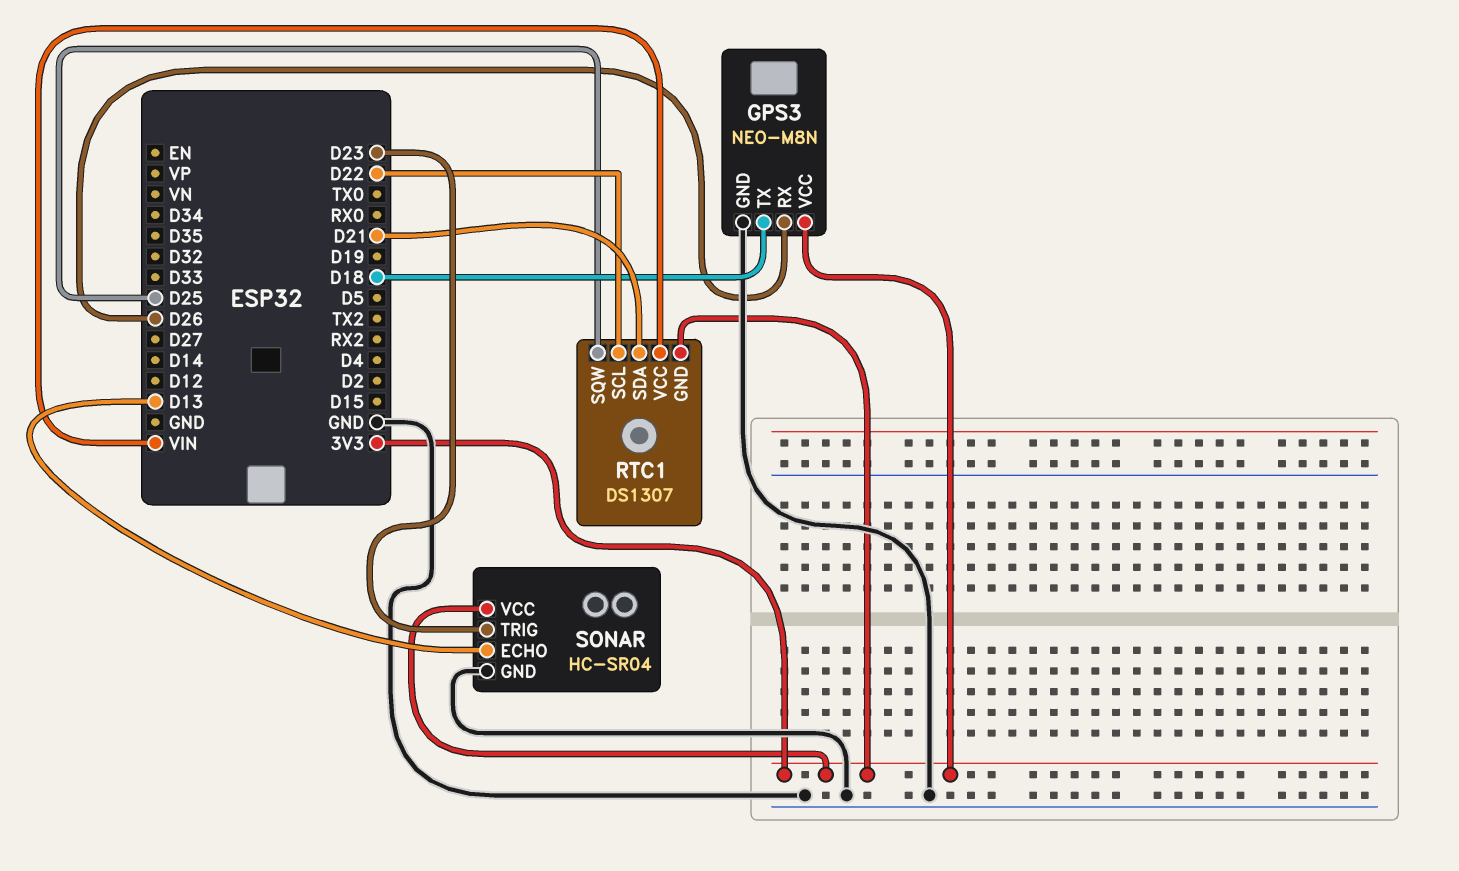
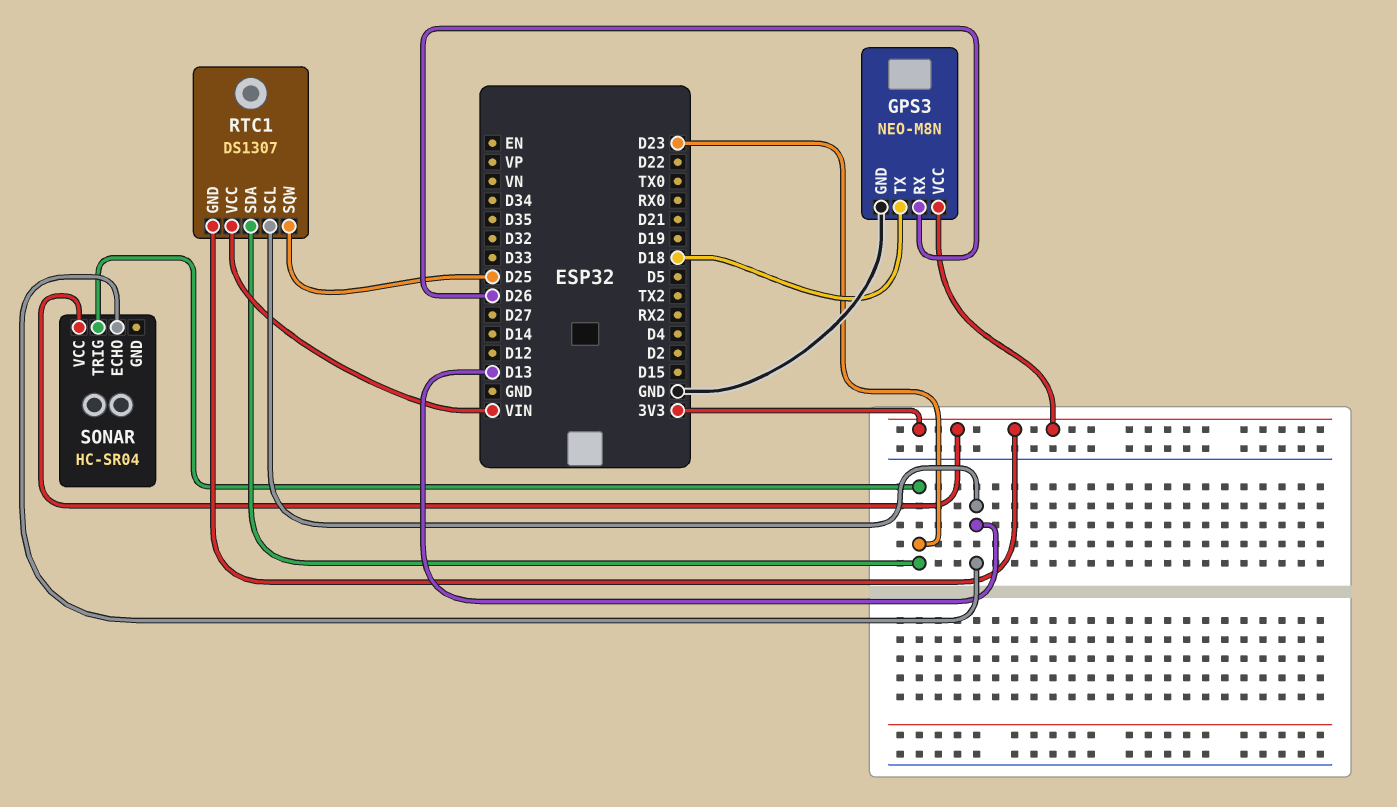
RTC1 pin SCL: D22 -> D13
RTC1 pin SDA: D21 -> D23
SONAR pin GND: GND -> none

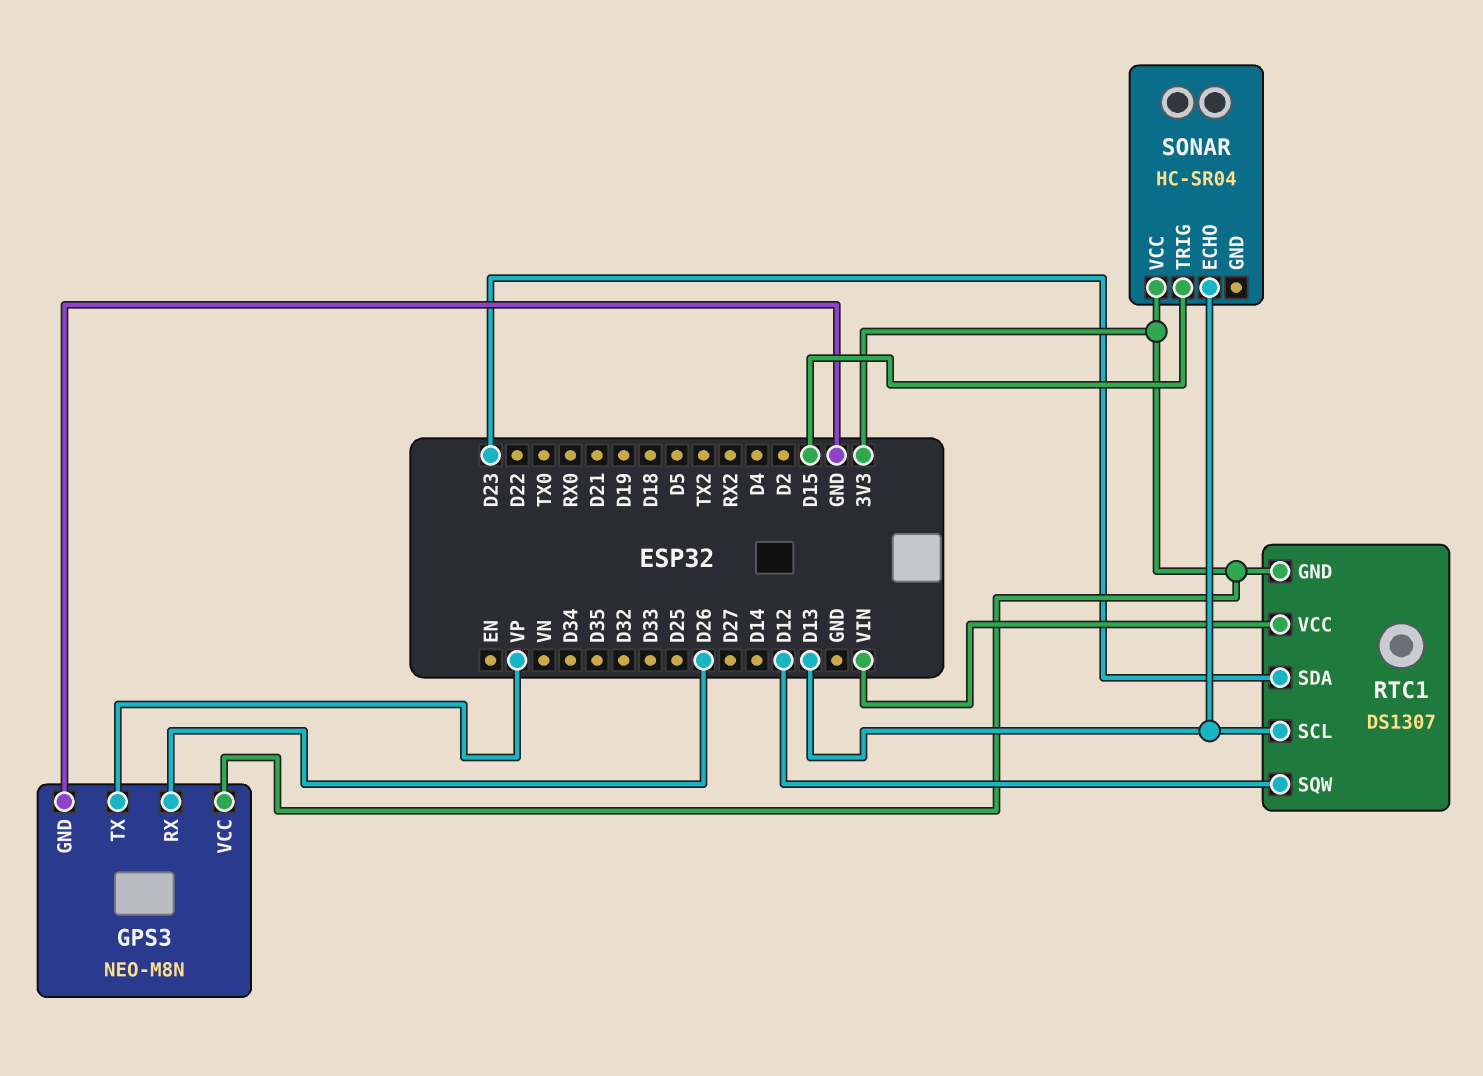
GPS3 pin TX: D18 -> VP
RTC1 pin SQW: D25 -> D12
SONAR pin TRIG: D23 -> D15

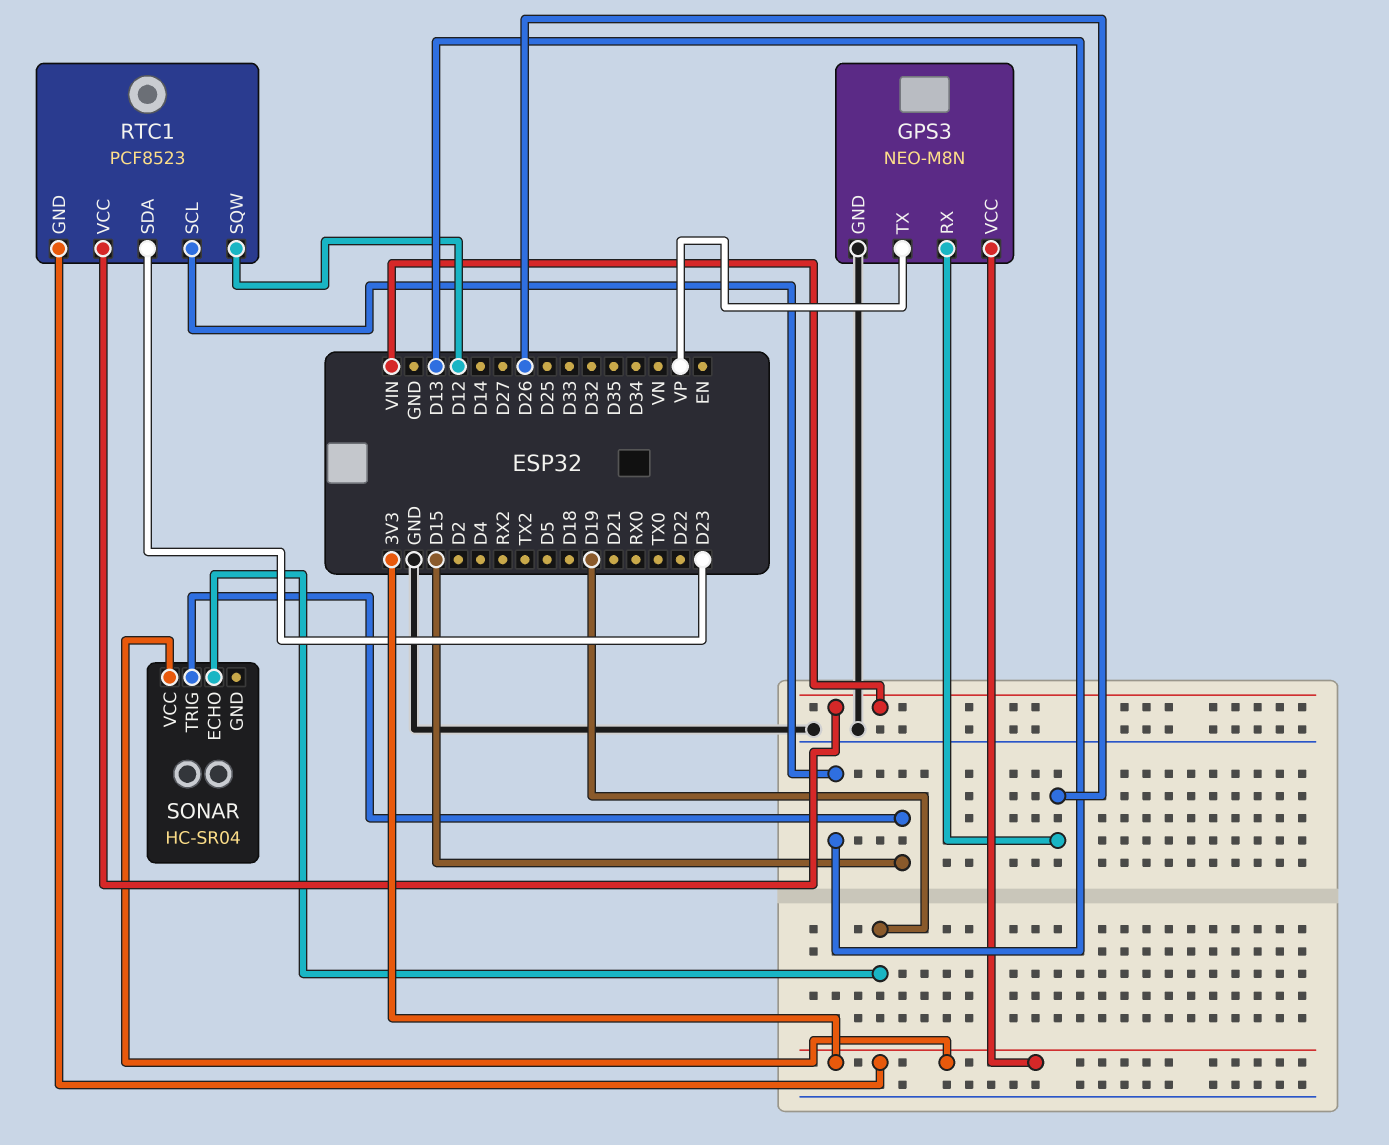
RTC1: DS1307 -> PCF8523
SONAR pin ECHO: D13 -> D19

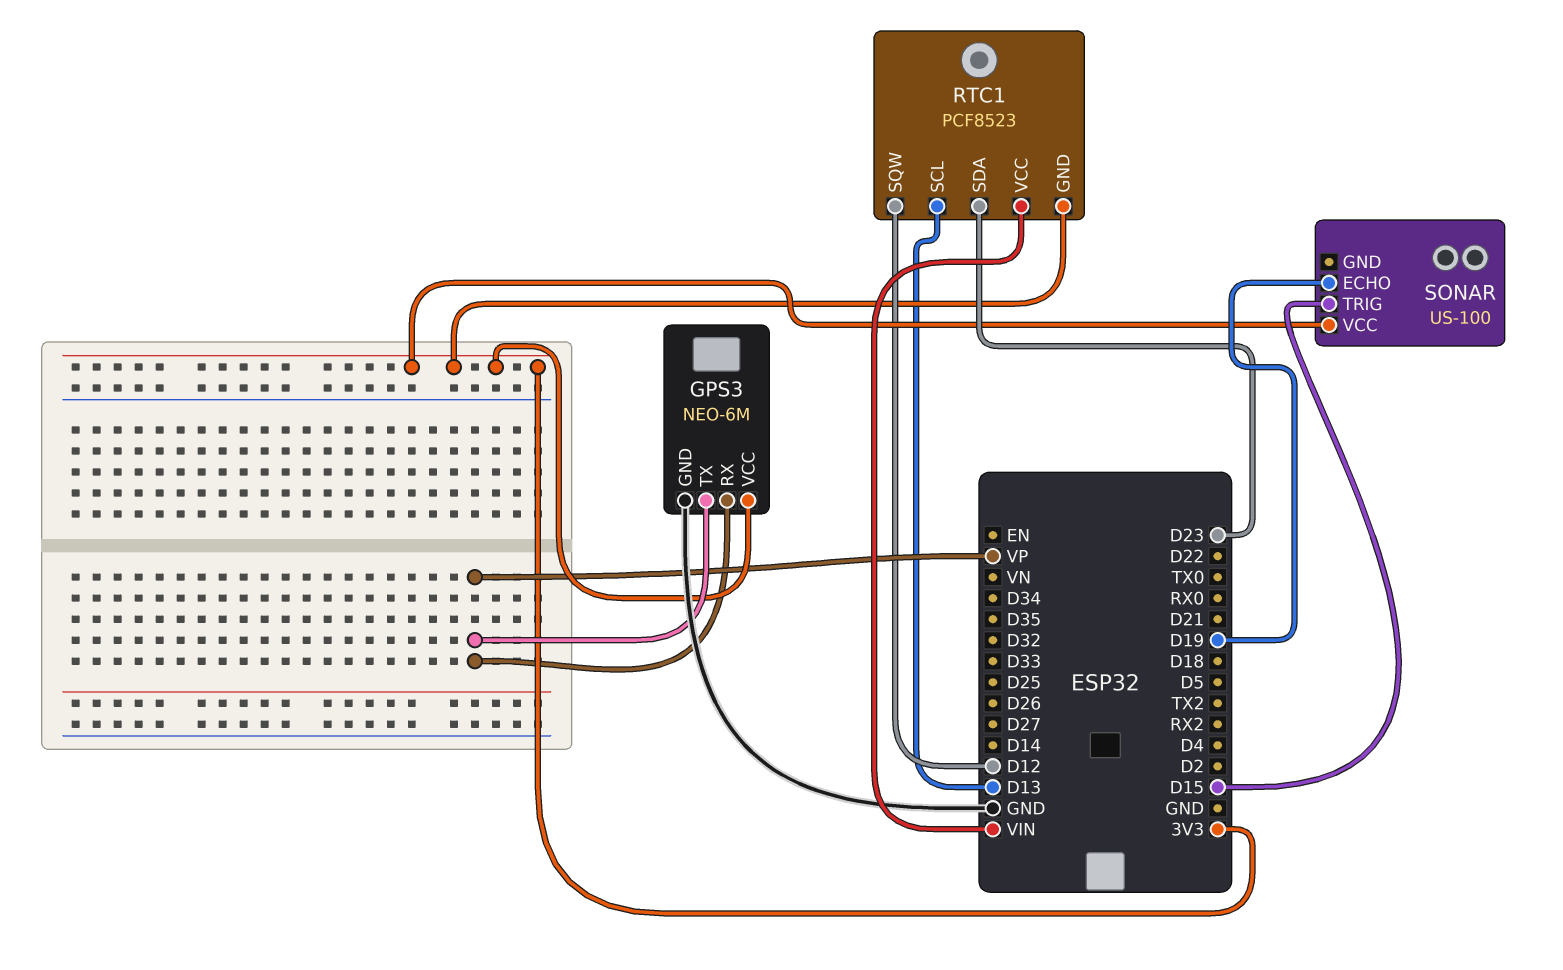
GPS3: NEO-M8N -> NEO-6M
GPS3 pin RX: D26 -> VP
SONAR: HC-SR04 -> US-100

